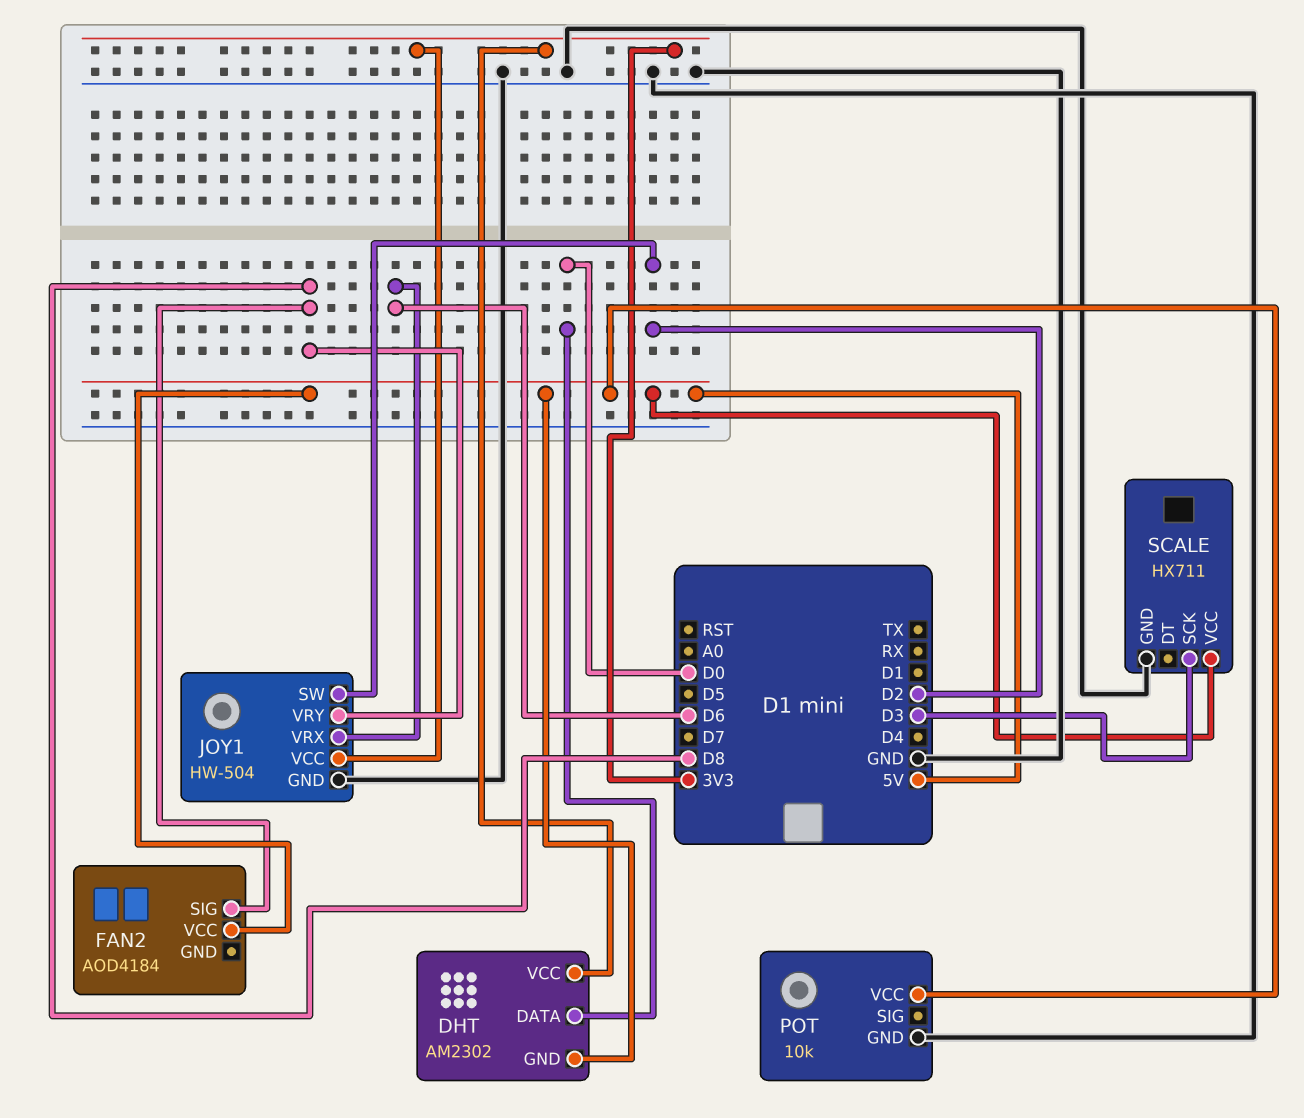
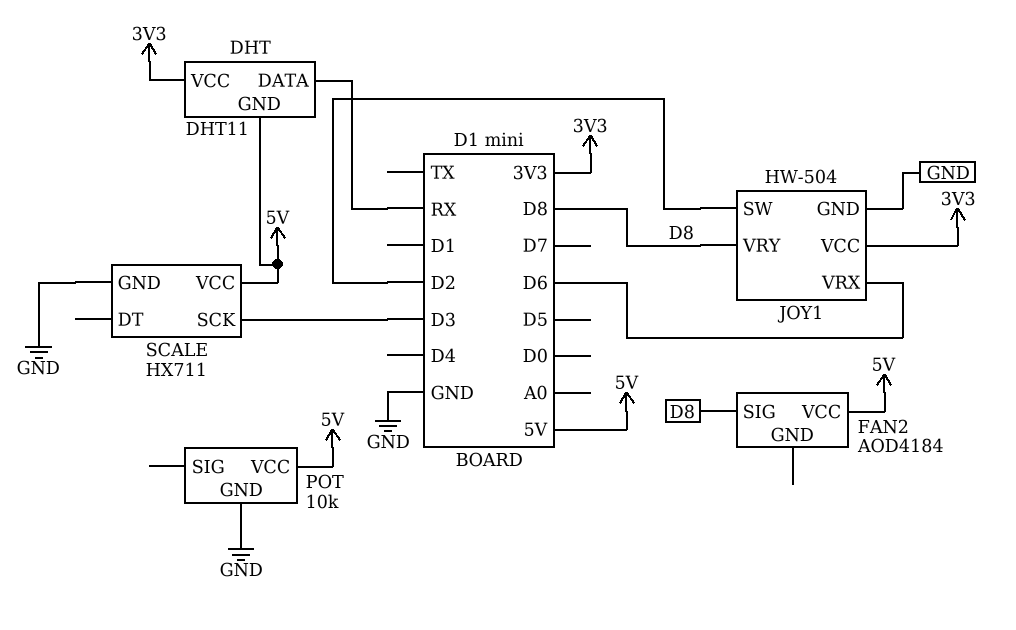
DHT: AM2302 -> DHT11
DHT pin DATA: D0 -> RX

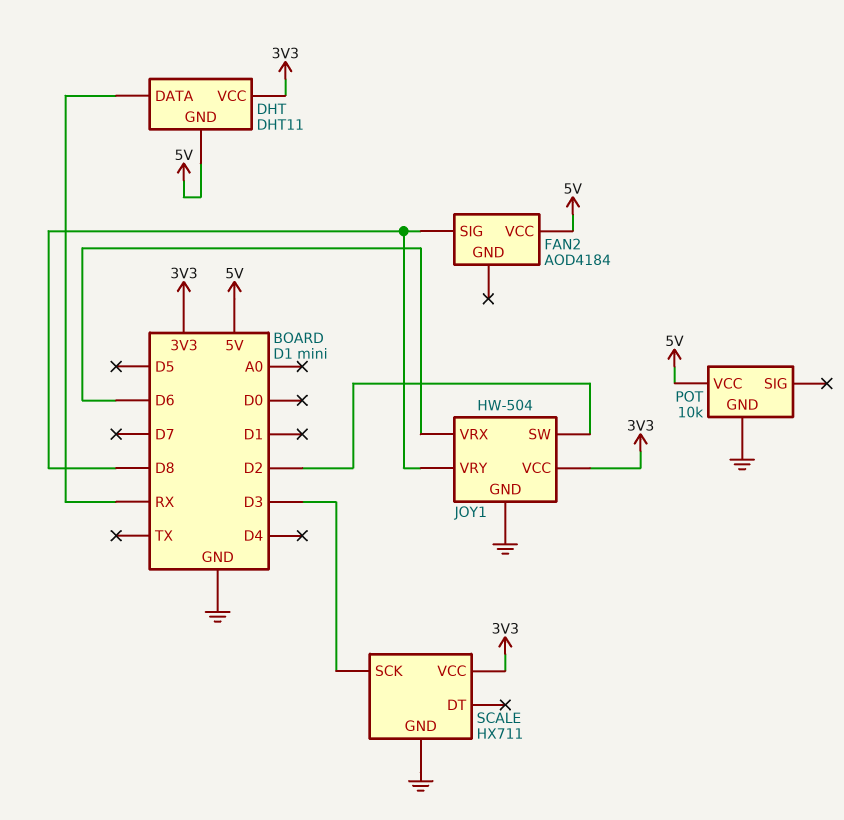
SCALE pin VCC: 5V -> 3V3

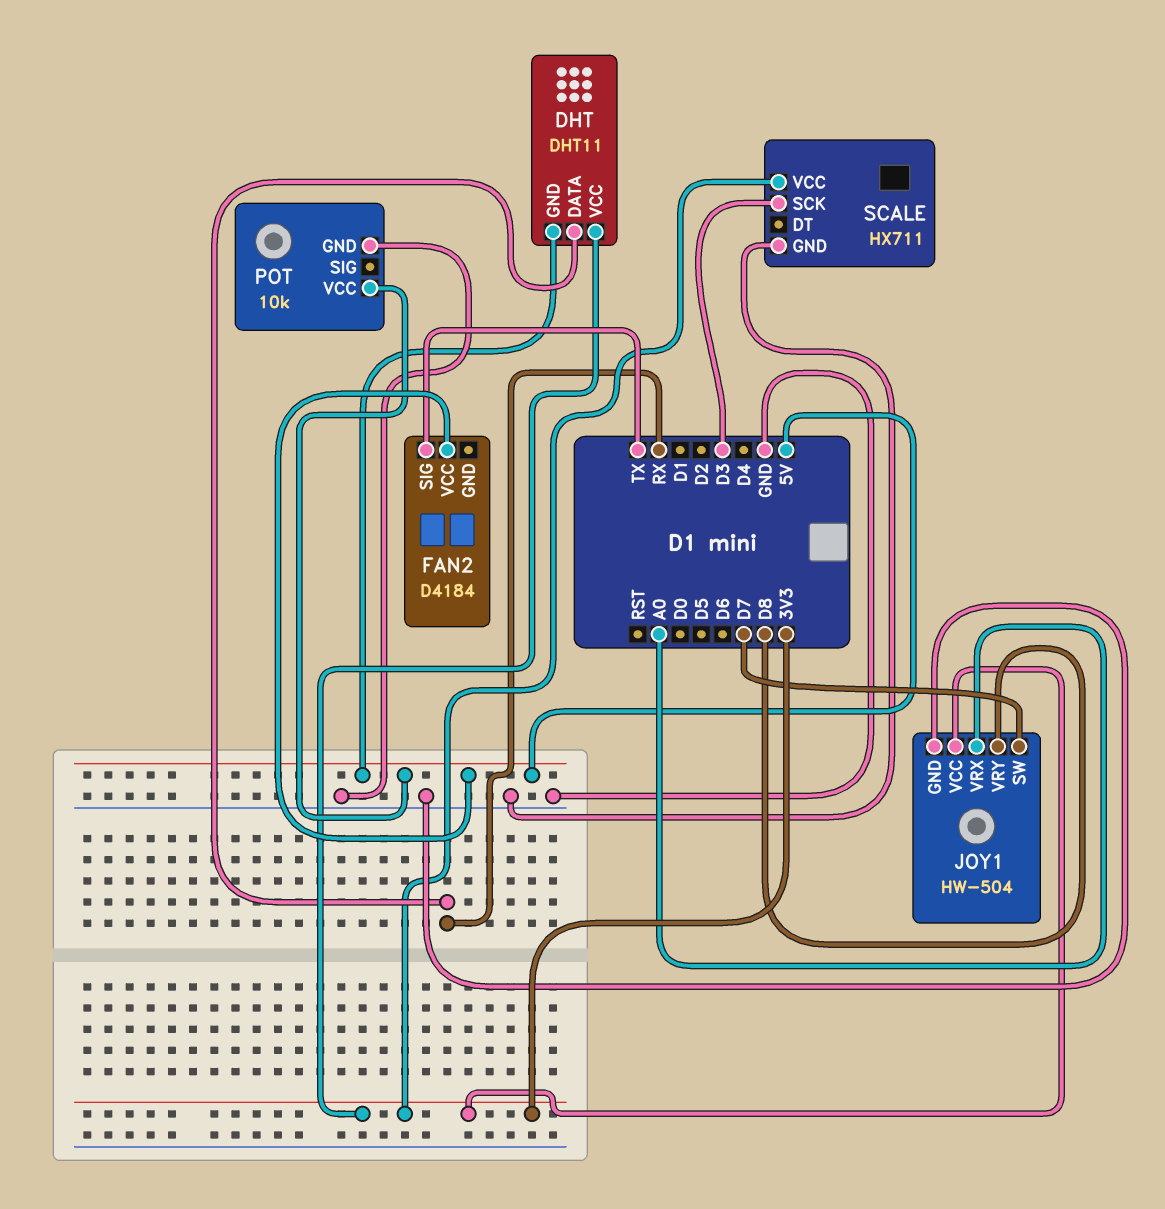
FAN2: AOD4184 -> D4184
FAN2 pin SIG: D8 -> TX
JOY1 pin SW: D2 -> D7
JOY1 pin VRX: D6 -> A0

